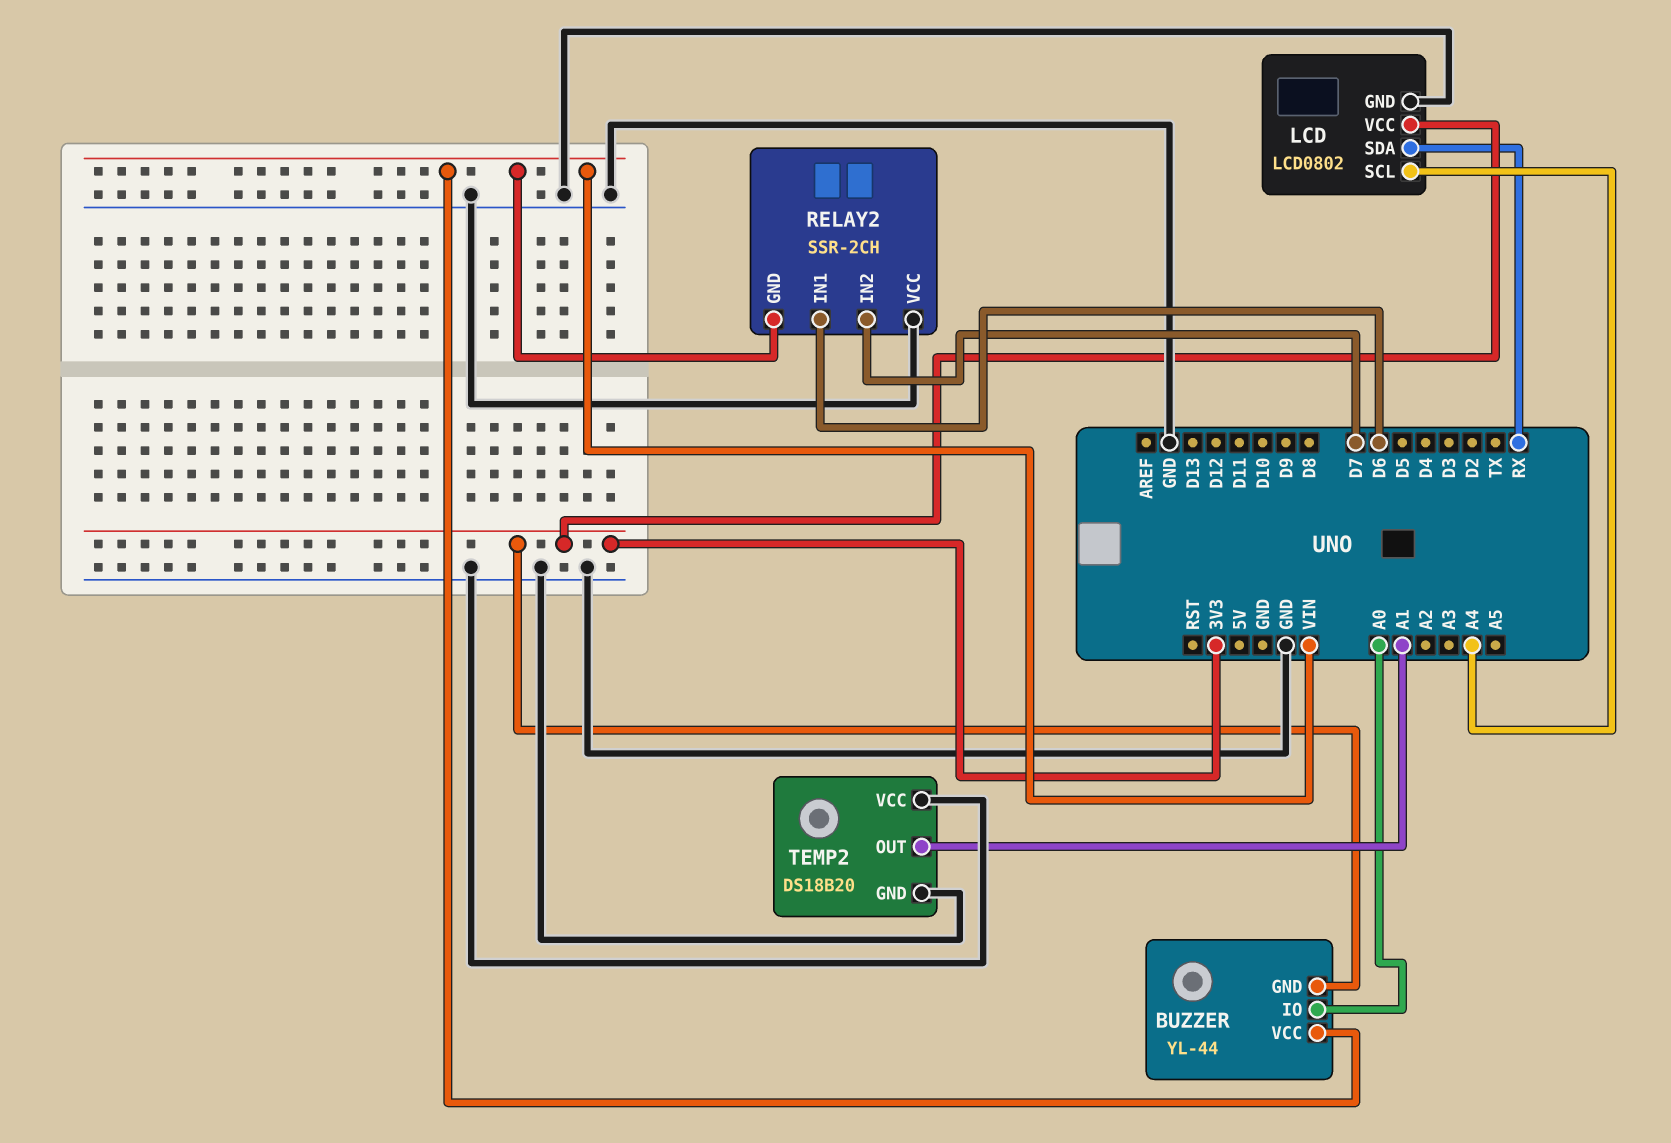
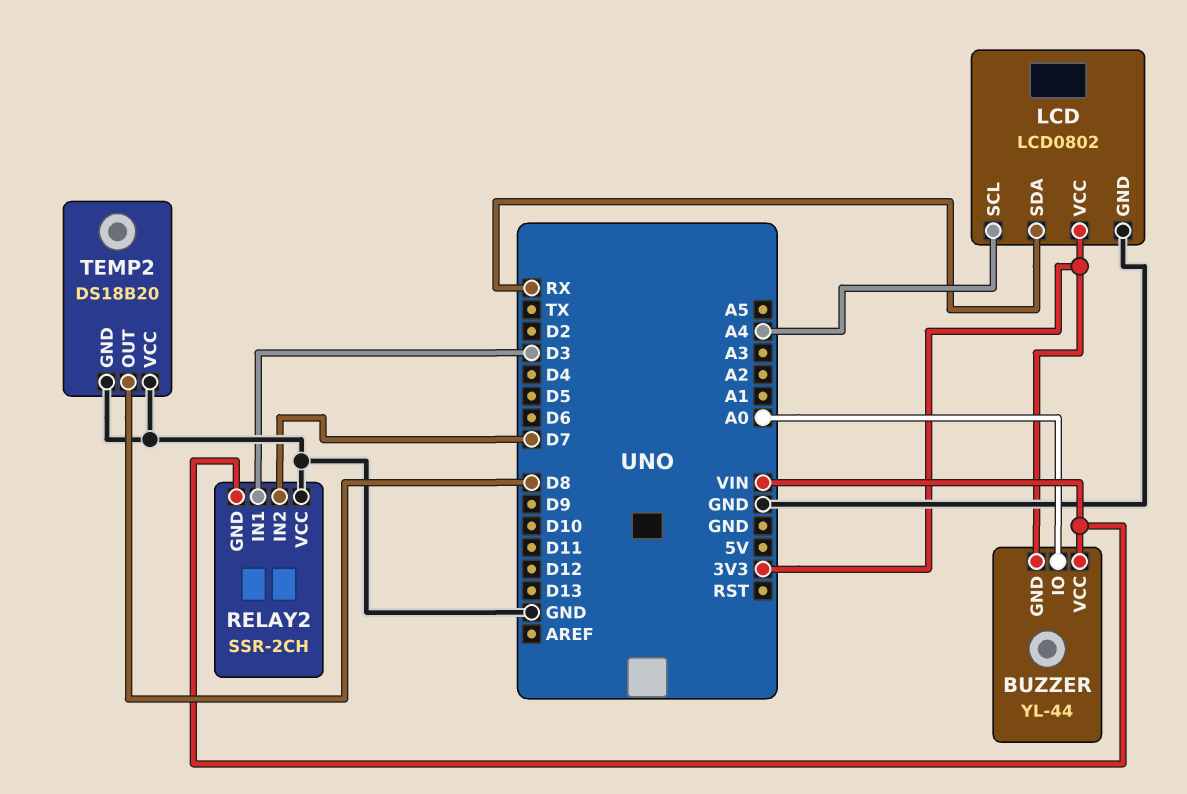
RELAY2 pin IN1: D6 -> D3
TEMP2 pin OUT: A1 -> D8

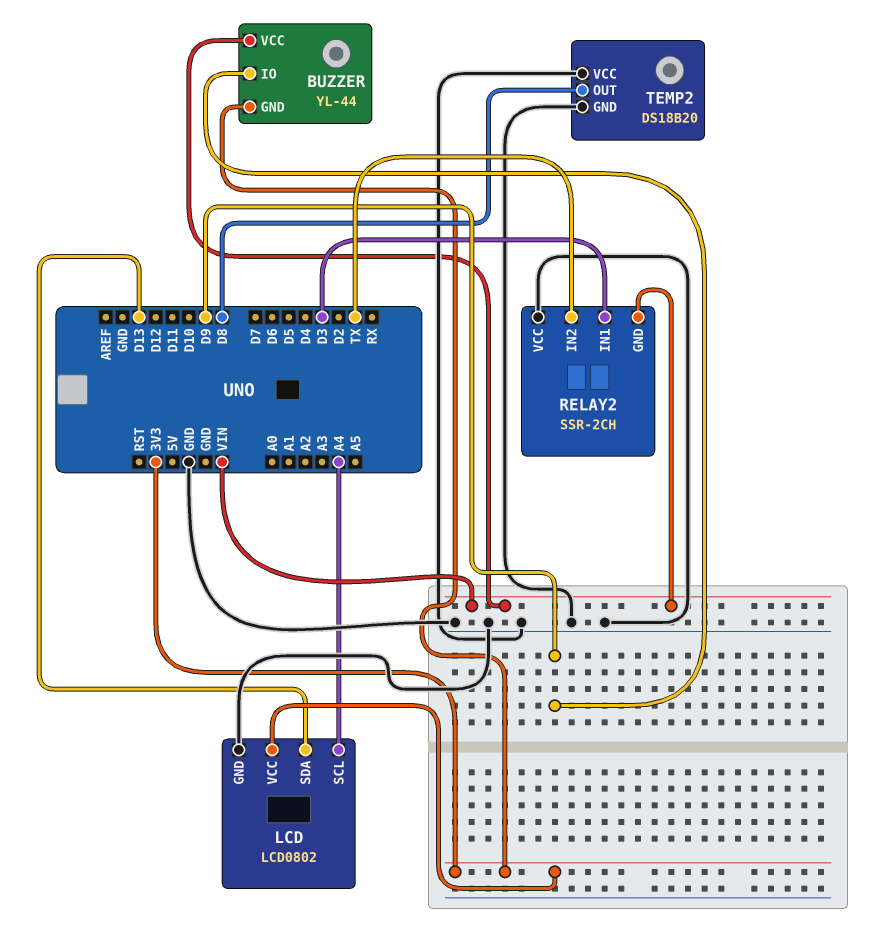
BUZZER pin IO: A0 -> D9
LCD pin SDA: RX -> D13
RELAY2 pin IN2: D7 -> TX

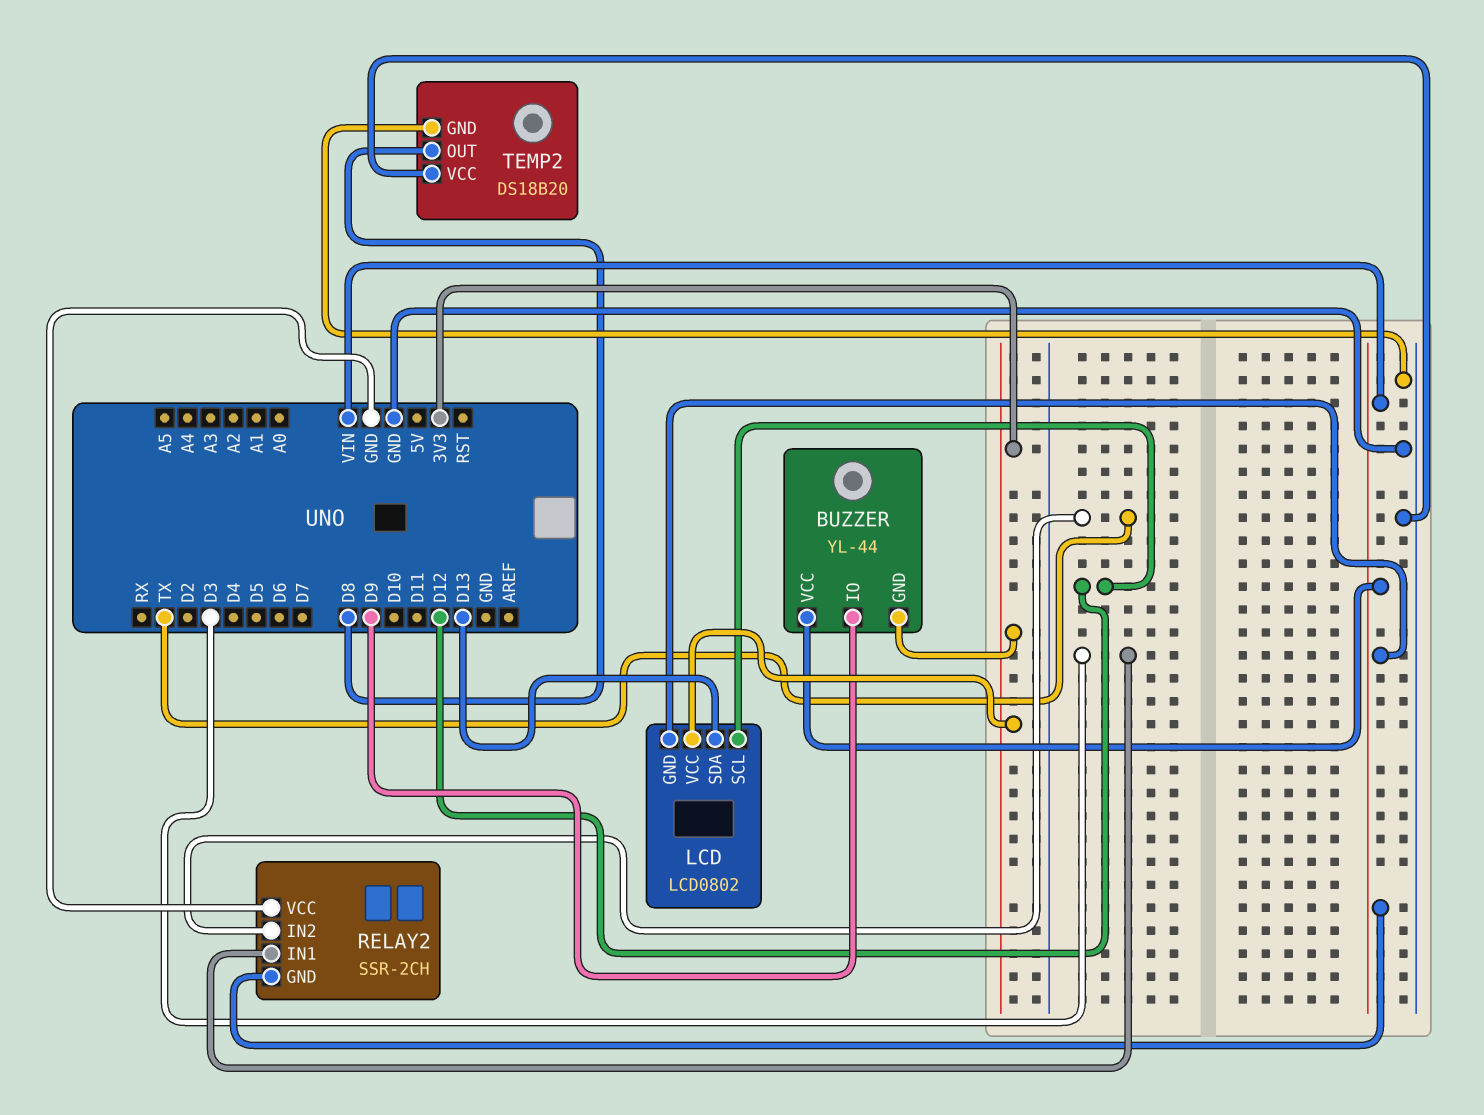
LCD pin GND: GND -> VIN
LCD pin SCL: A4 -> D12

